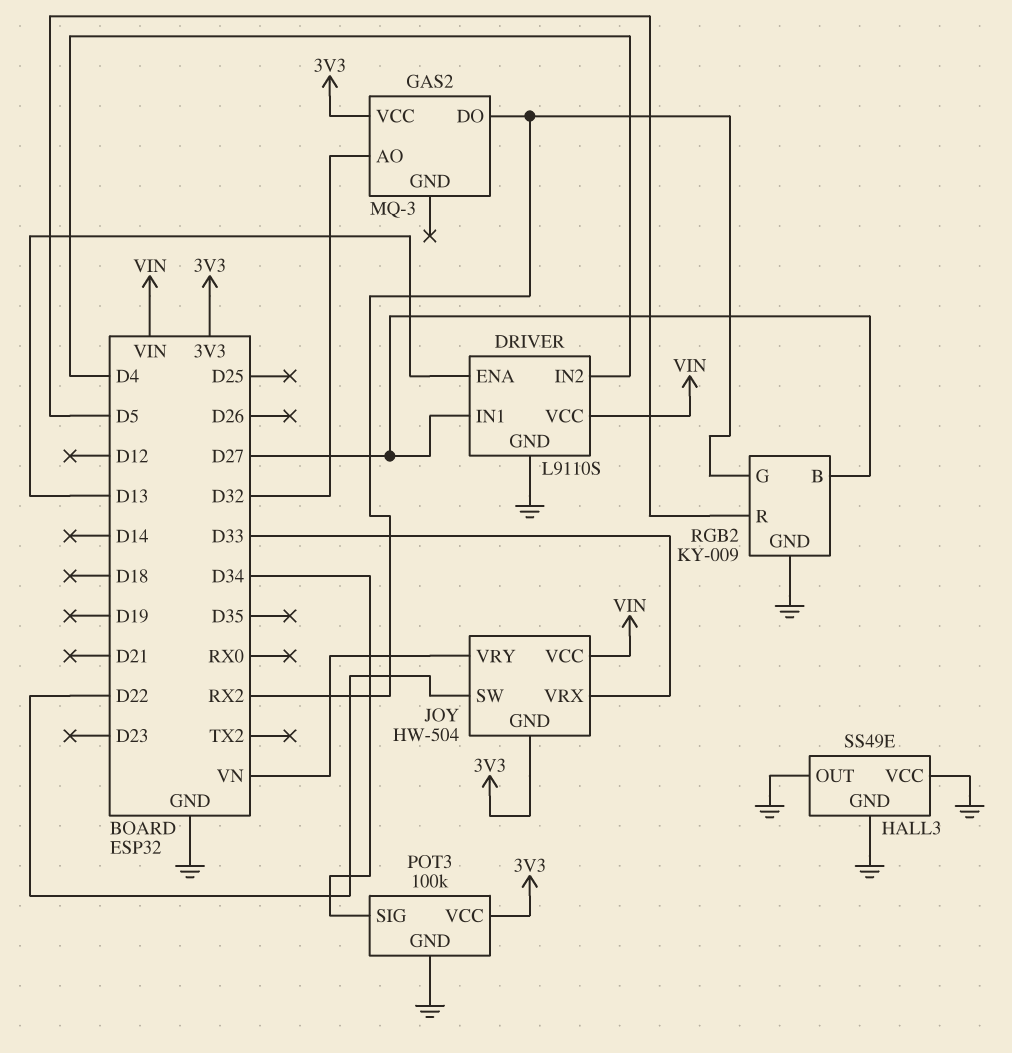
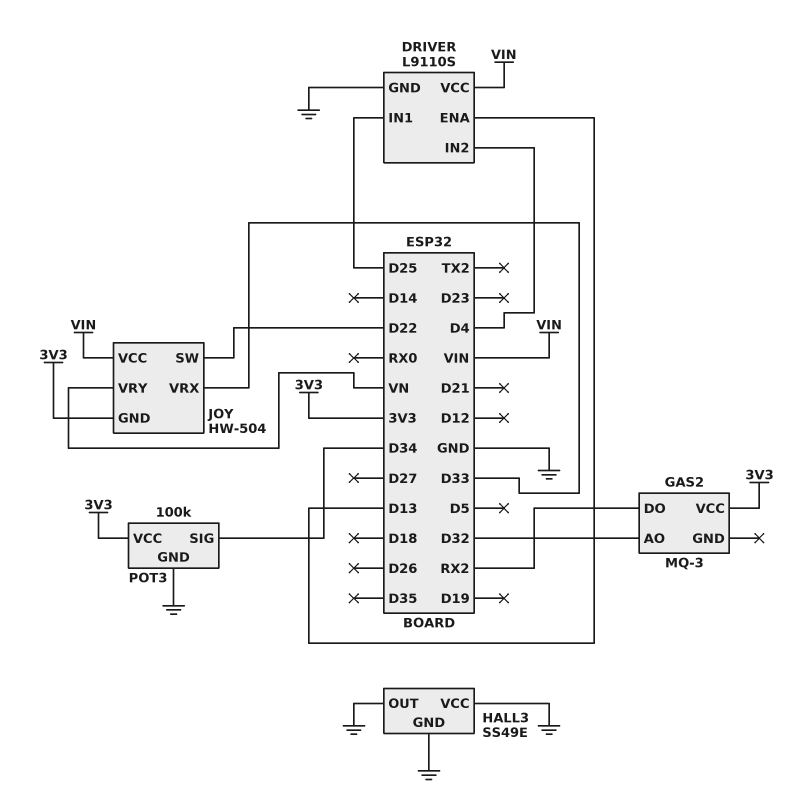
DRIVER pin IN1: D27 -> D25
RGB2: KY-009 -> none
RGB2 pin B: D27 -> none
RGB2 pin G: RX2 -> none
RGB2 pin GND: GND -> none
RGB2 pin R: D5 -> none

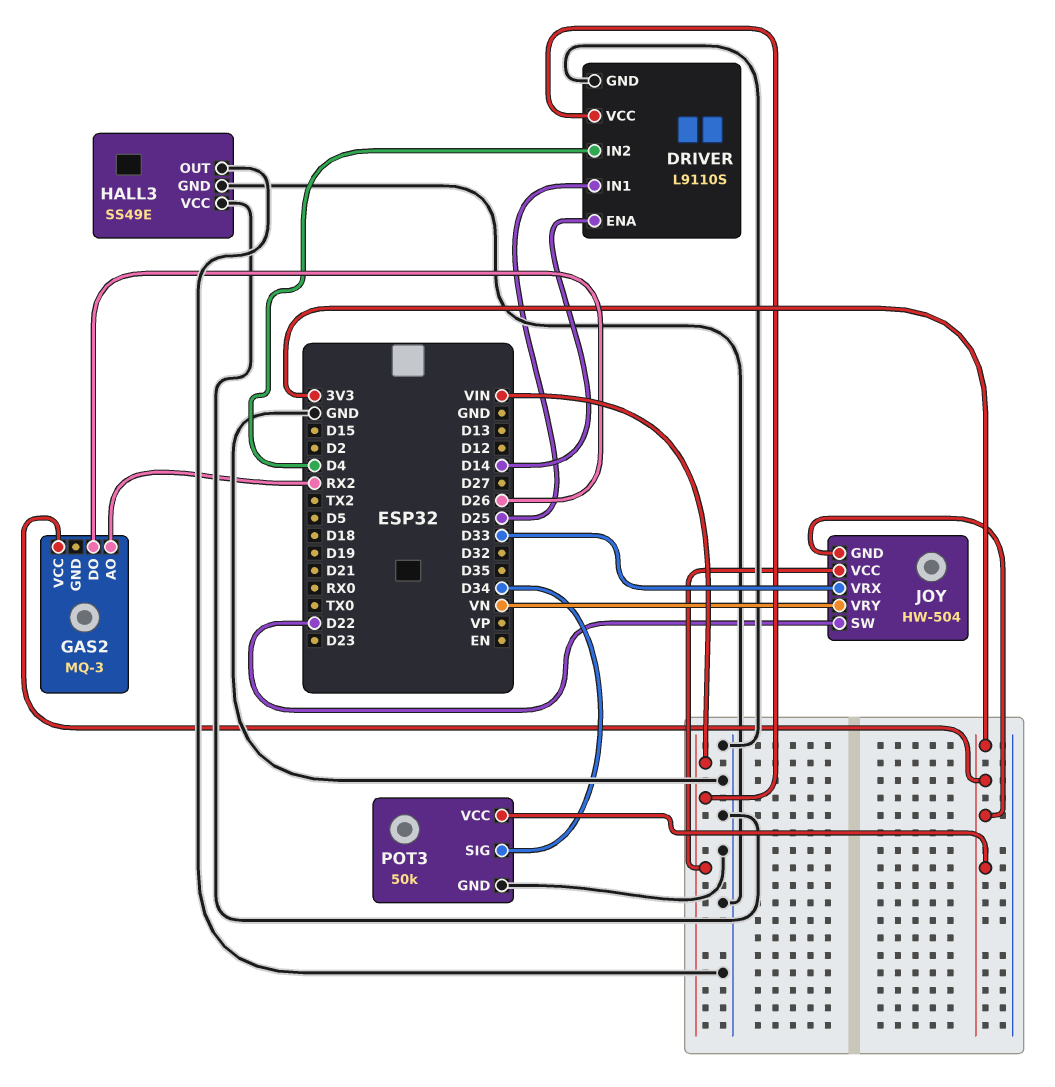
DRIVER pin ENA: D13 -> D14
GAS2 pin AO: D32 -> RX2
GAS2 pin DO: RX2 -> D26
POT3: 100k -> 50k

